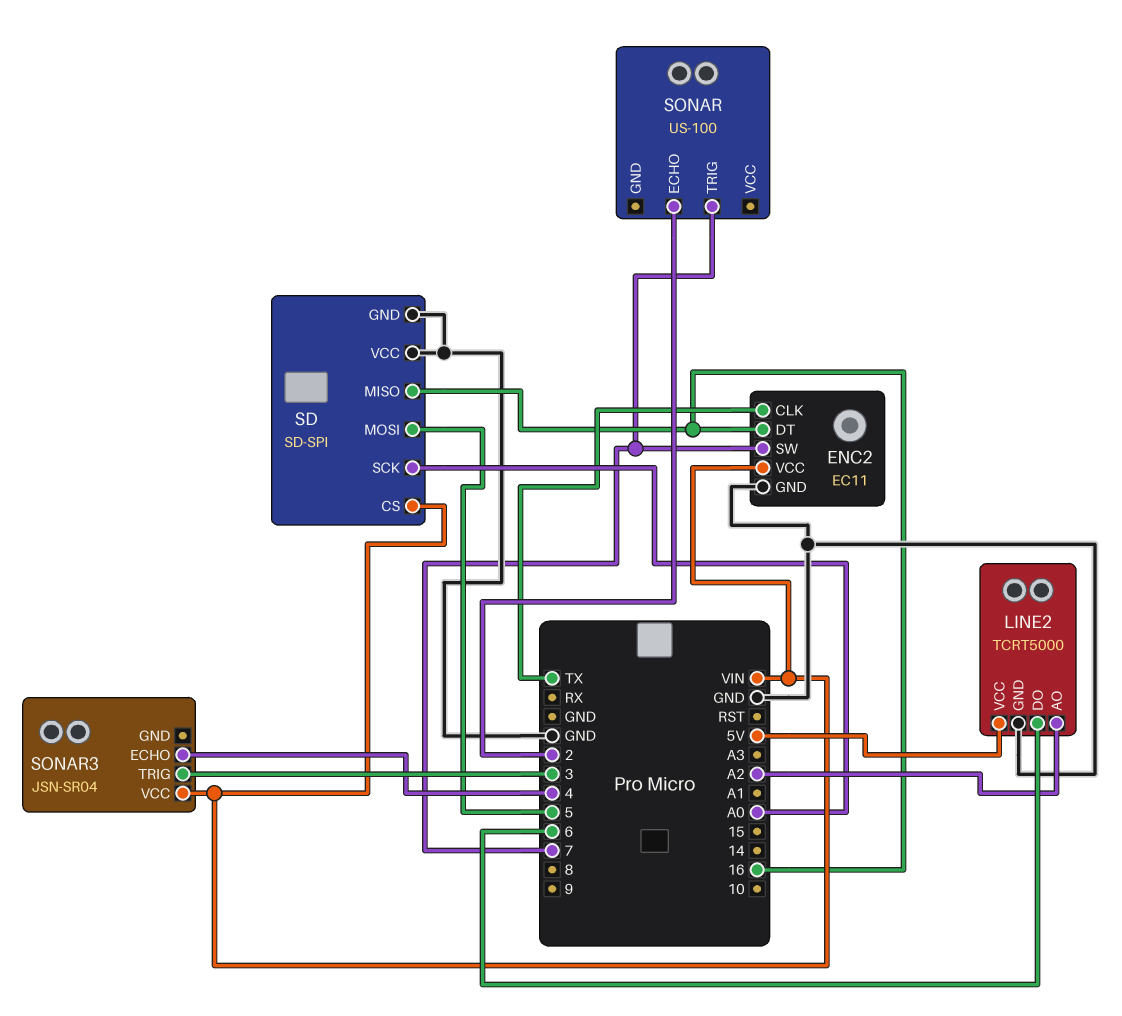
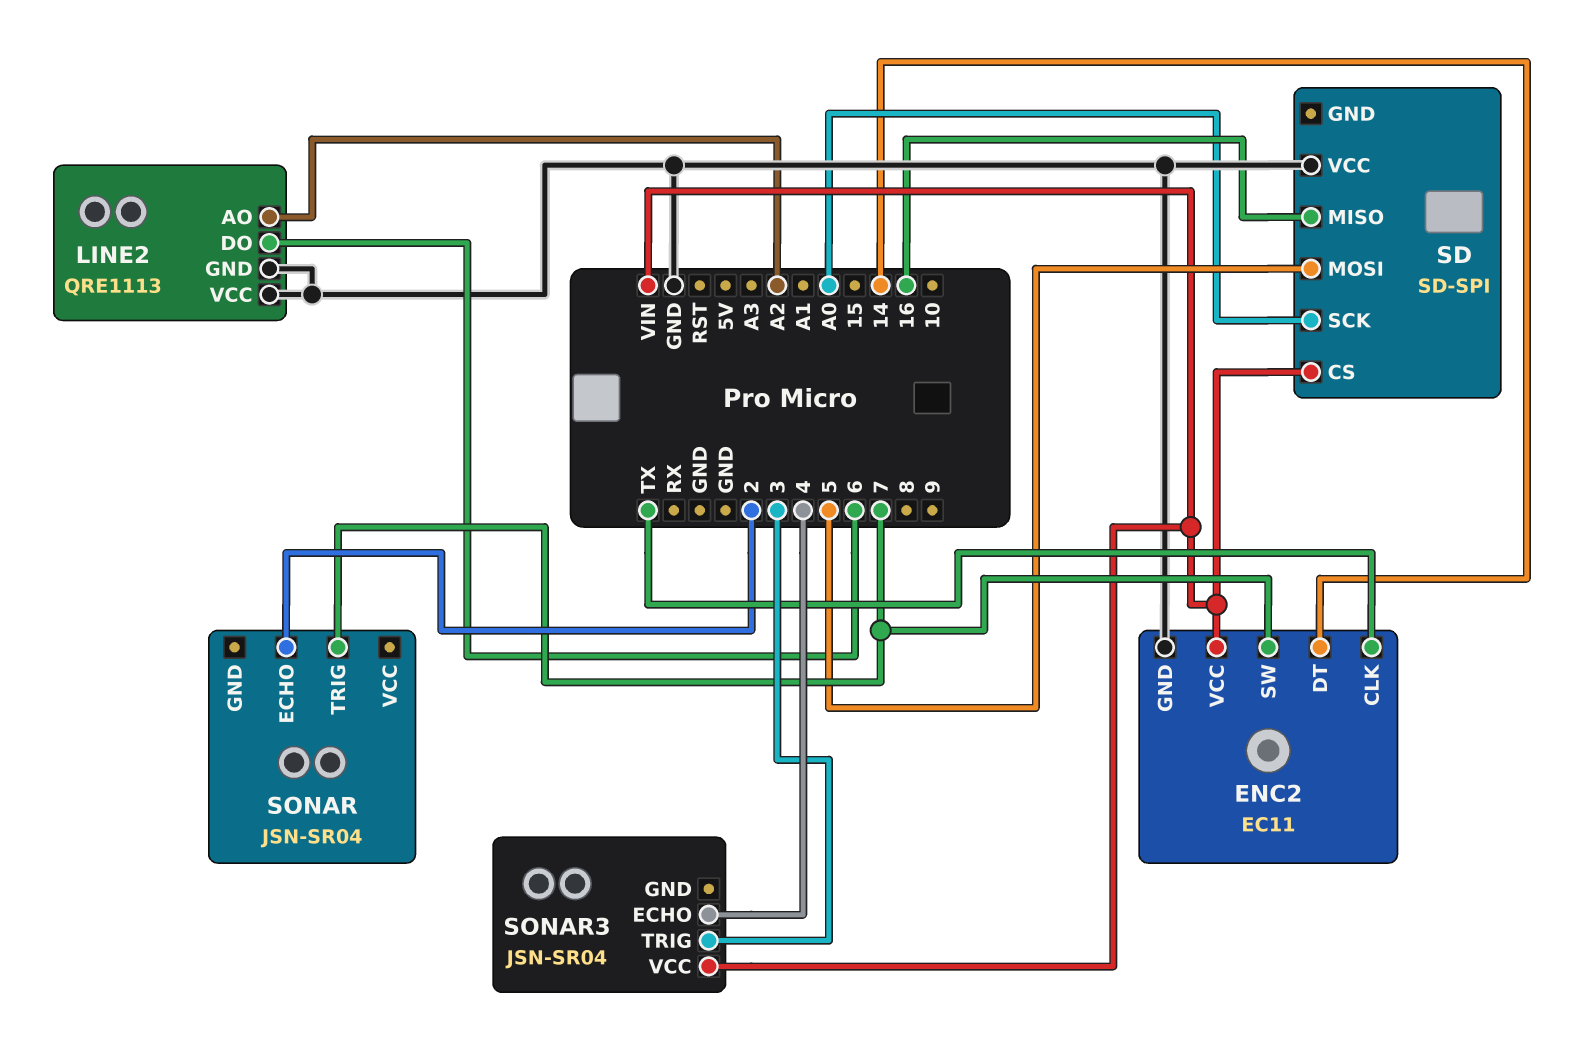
ENC2 pin DT: 16 -> 14
LINE2: TCRT5000 -> QRE1113
LINE2 pin VCC: 5V -> GND
SD pin GND: GND -> none
SONAR: US-100 -> JSN-SR04

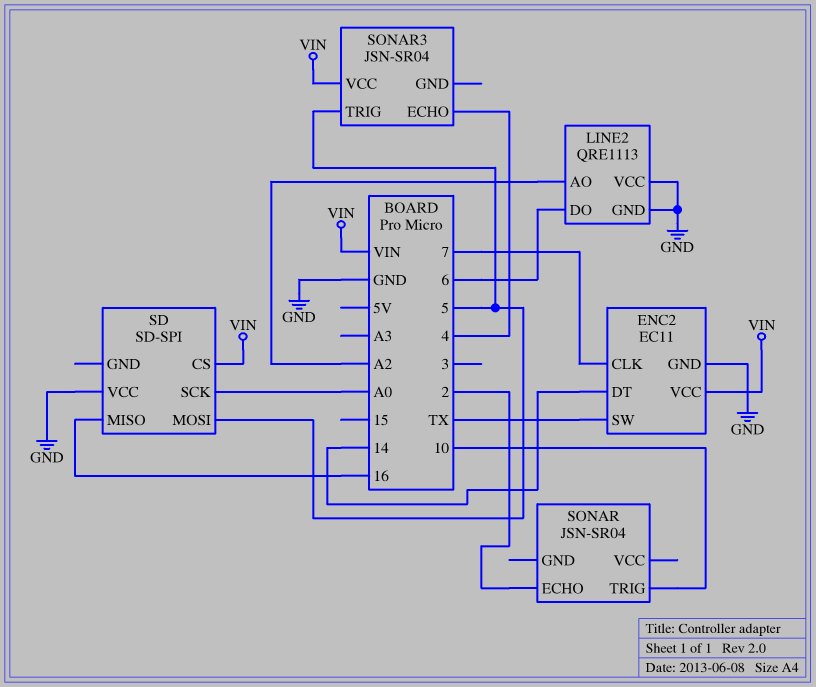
ENC2 pin CLK: TX -> 7
ENC2 pin SW: 7 -> TX
SONAR pin TRIG: 7 -> 10
SONAR3 pin TRIG: 3 -> 5

